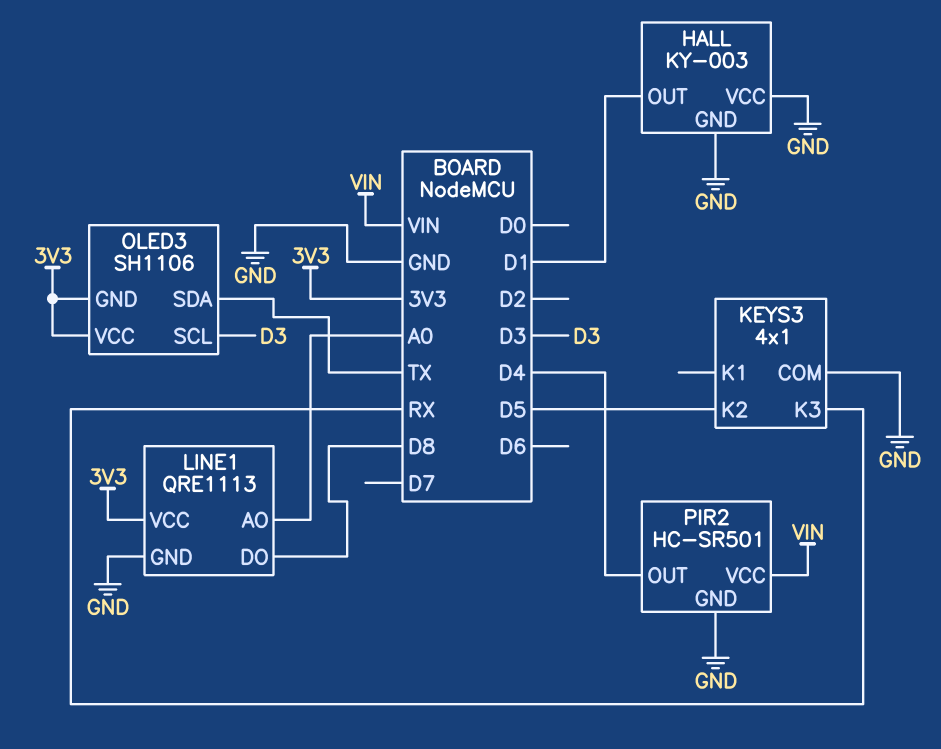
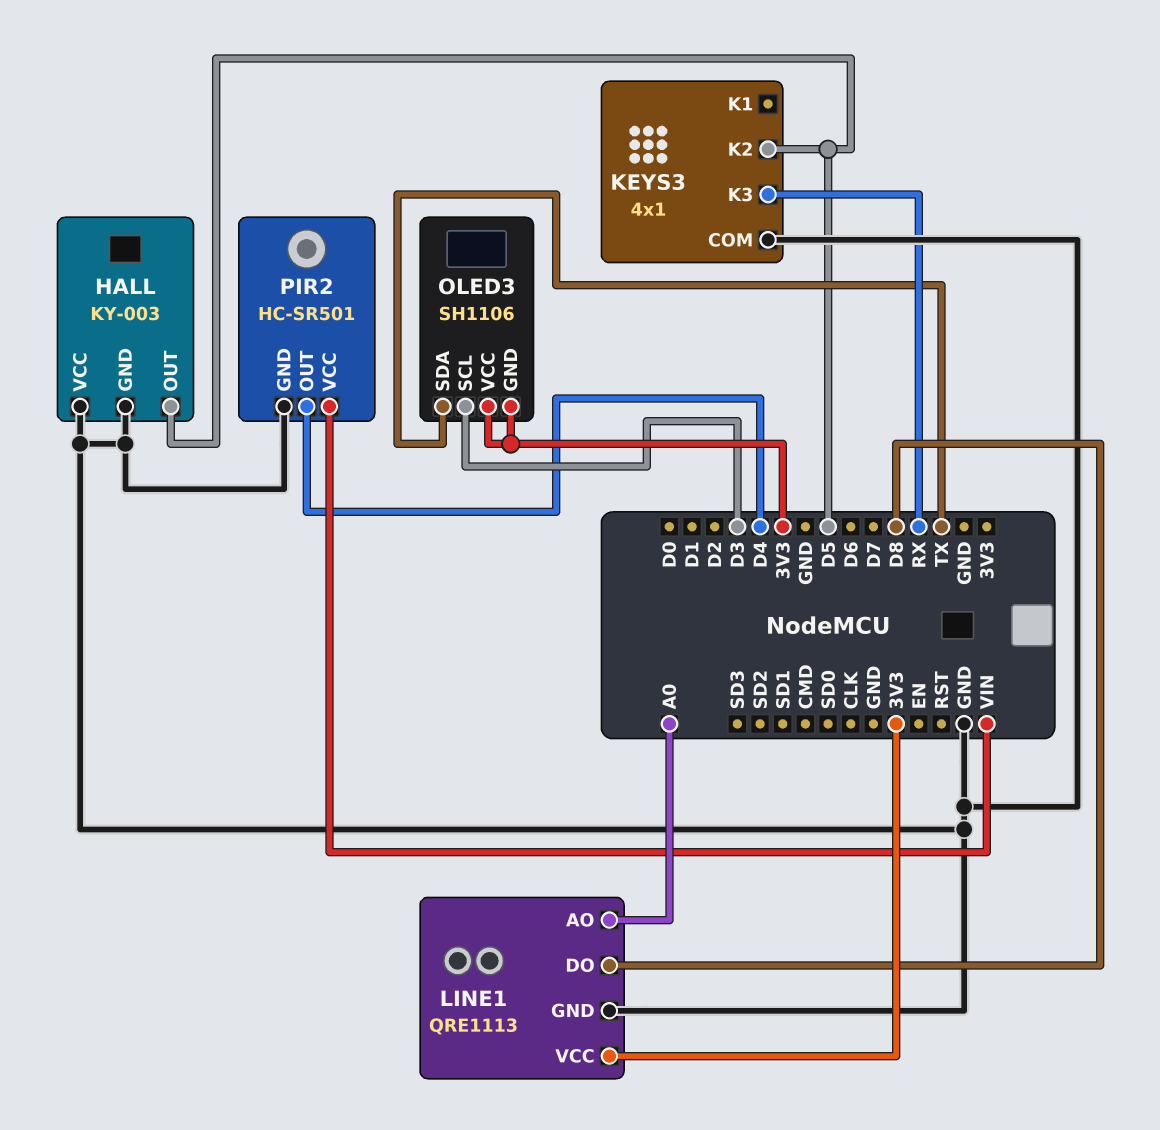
HALL pin OUT: D1 -> D5

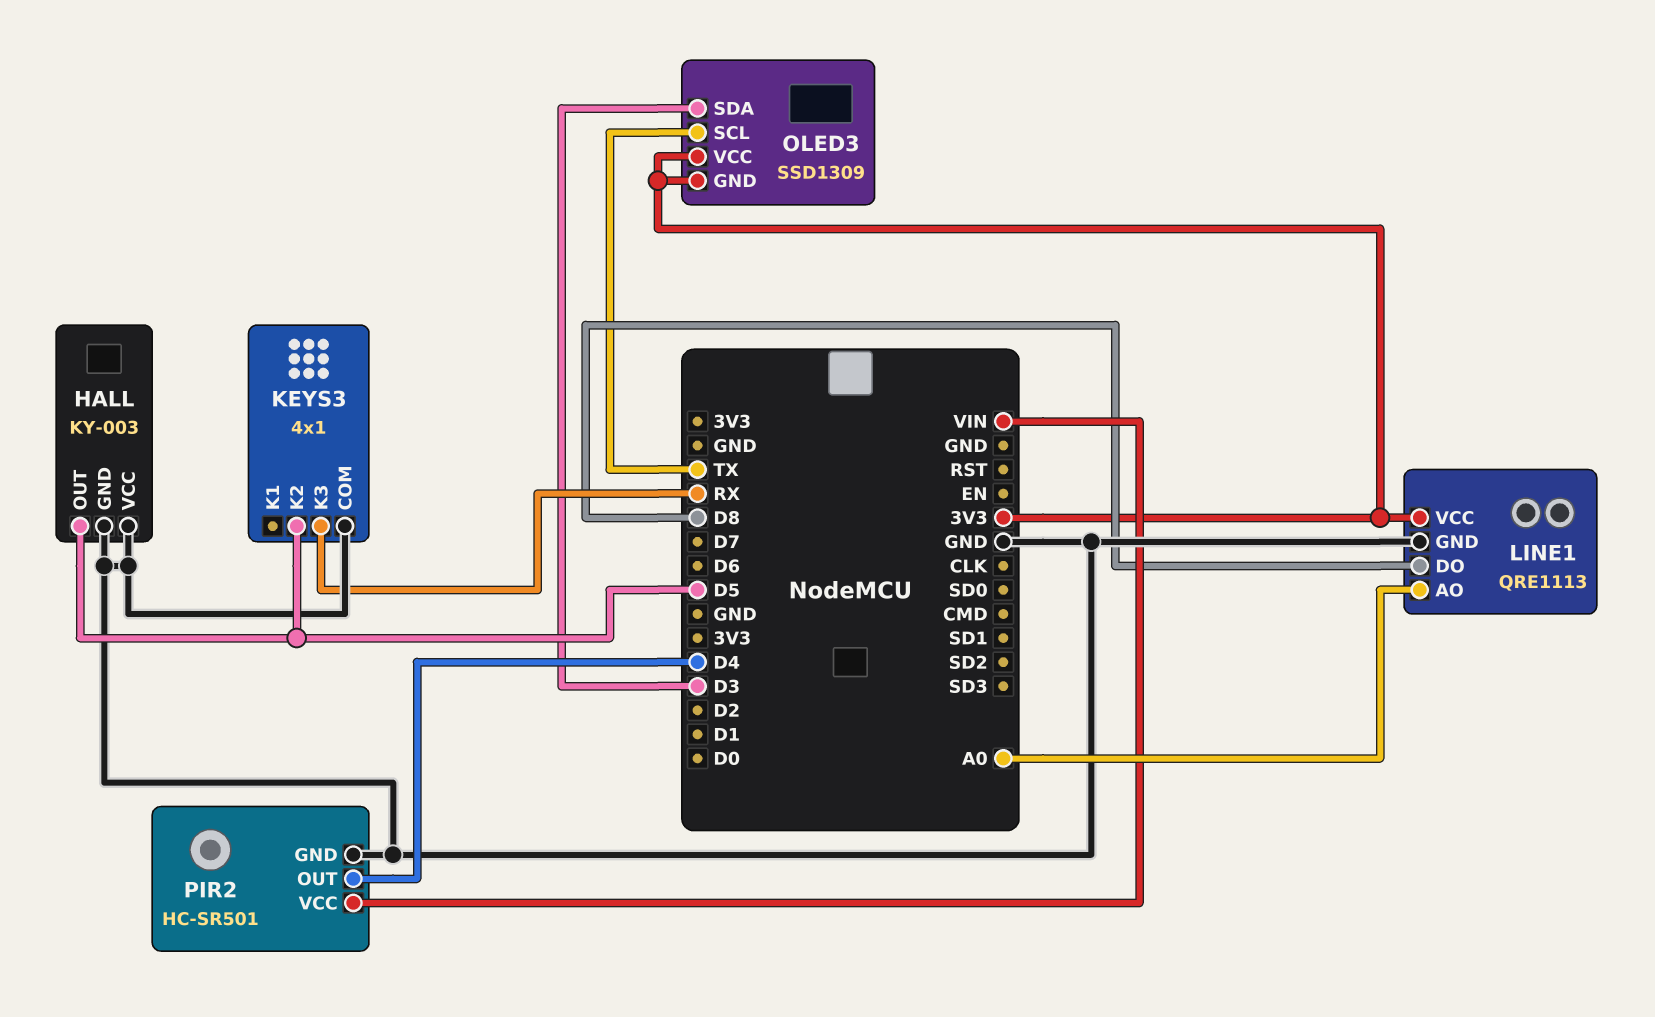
OLED3: SH1106 -> SSD1309
OLED3 pin SCL: D3 -> TX
OLED3 pin SDA: TX -> D3

